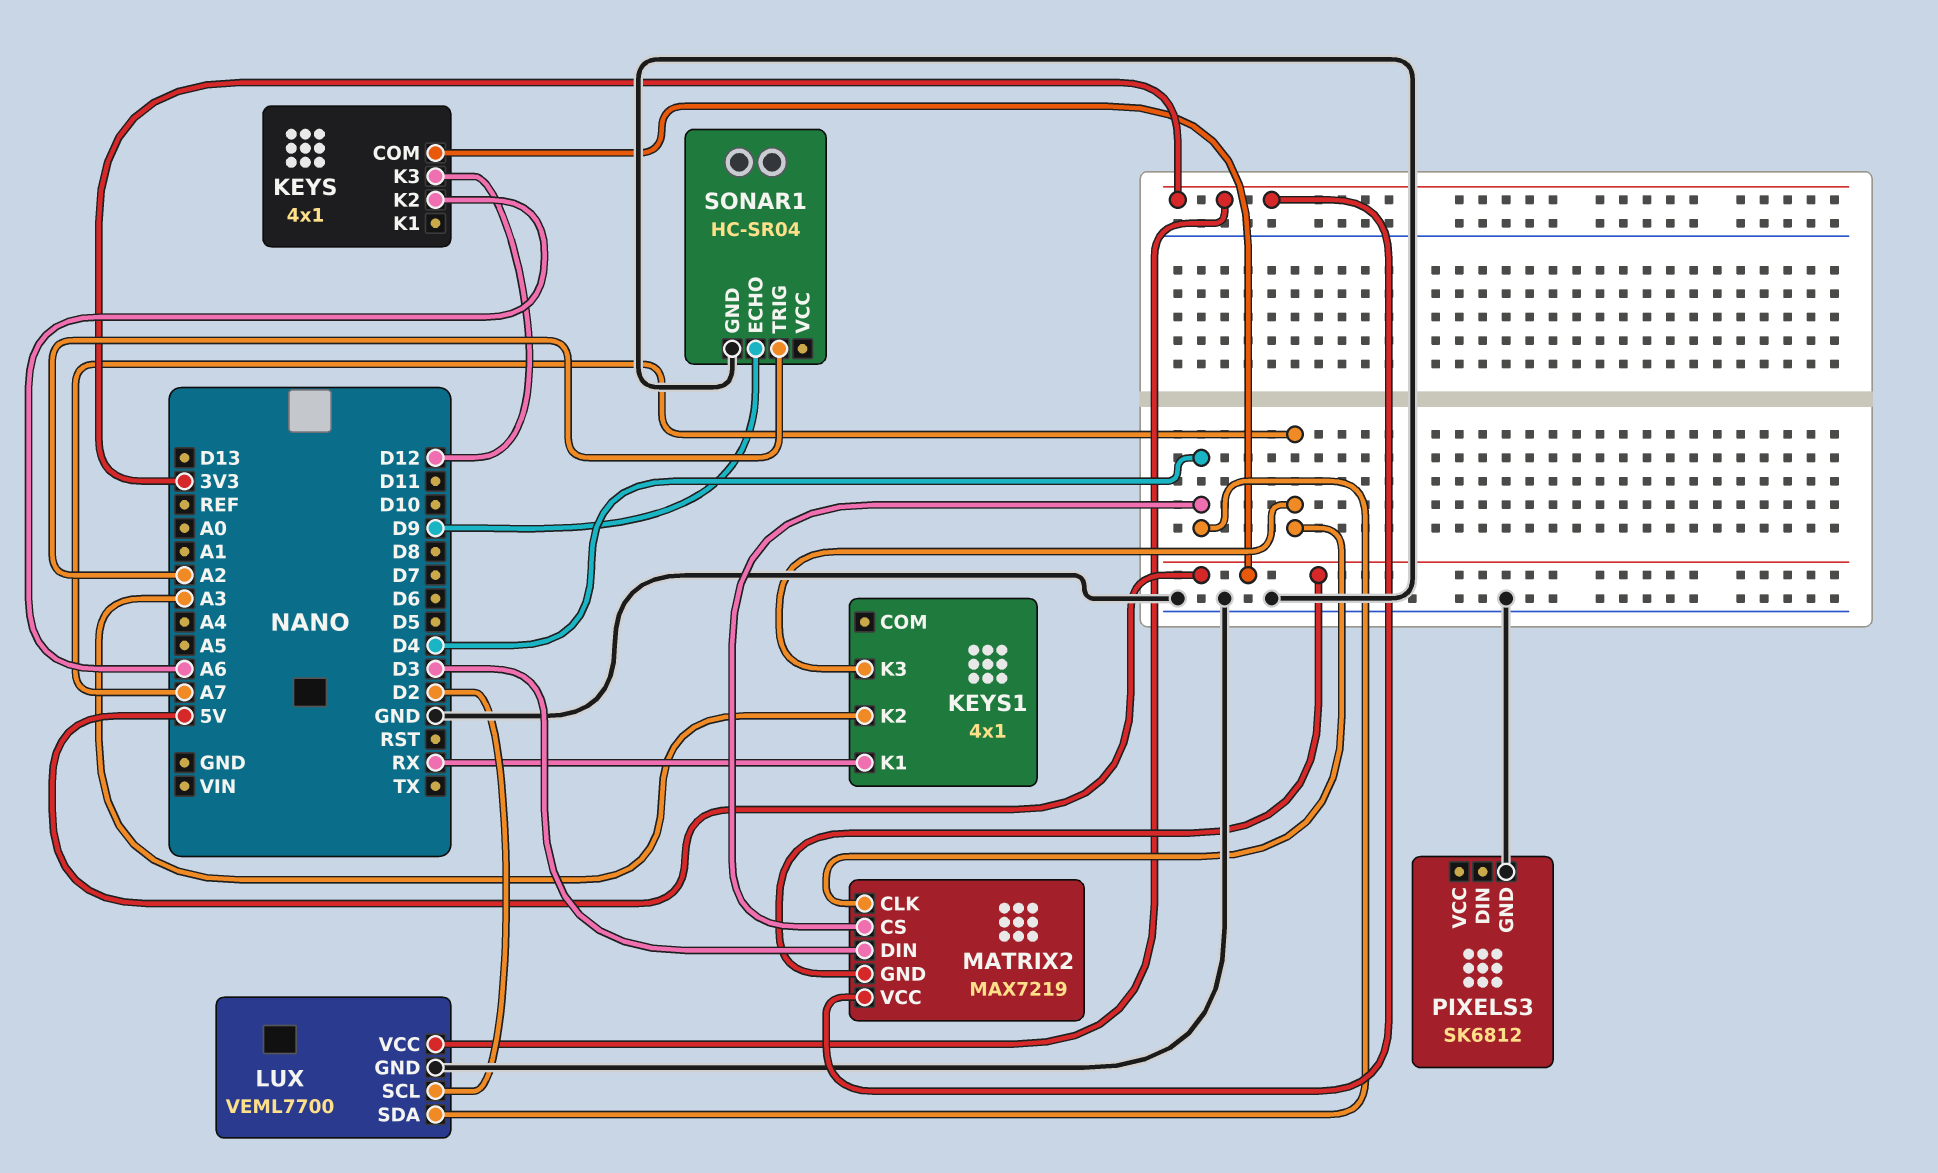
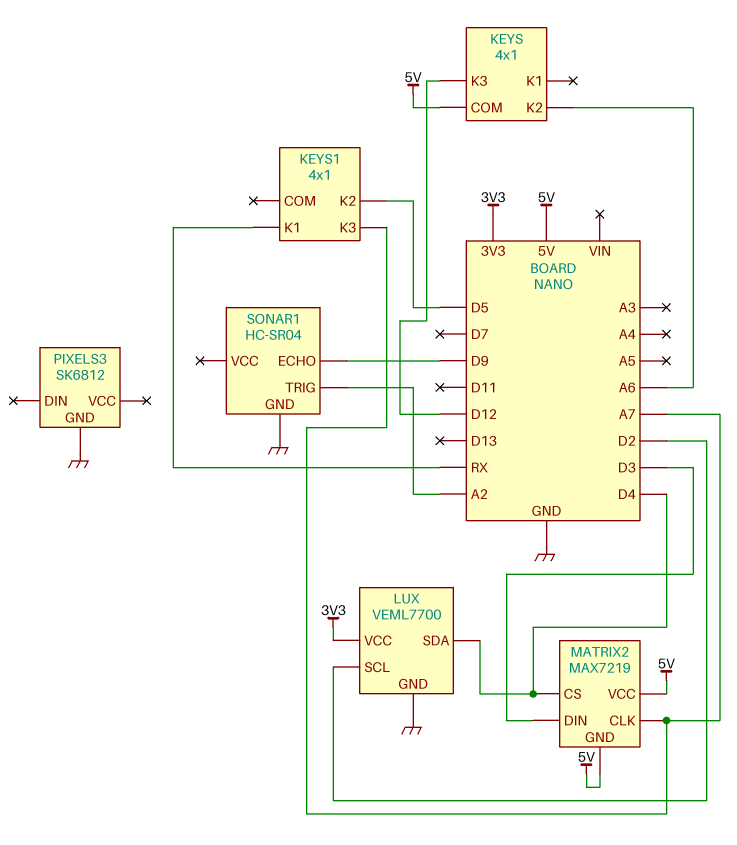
KEYS1 pin K2: A3 -> D5
MATRIX2 pin VCC: 3V3 -> 5V

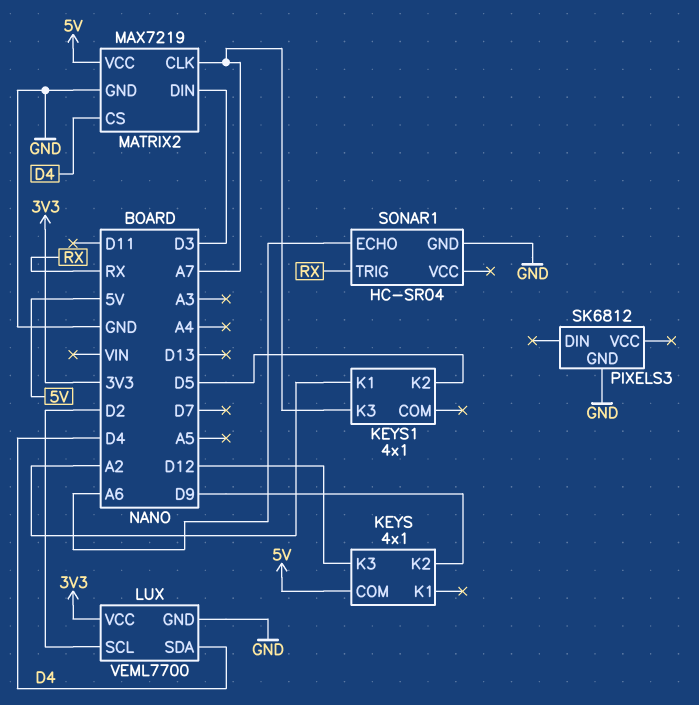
KEYS pin K2: A6 -> D9
KEYS1 pin K1: RX -> A2
MATRIX2 pin GND: 5V -> GND
SONAR1 pin ECHO: D9 -> A6
SONAR1 pin TRIG: A2 -> RX

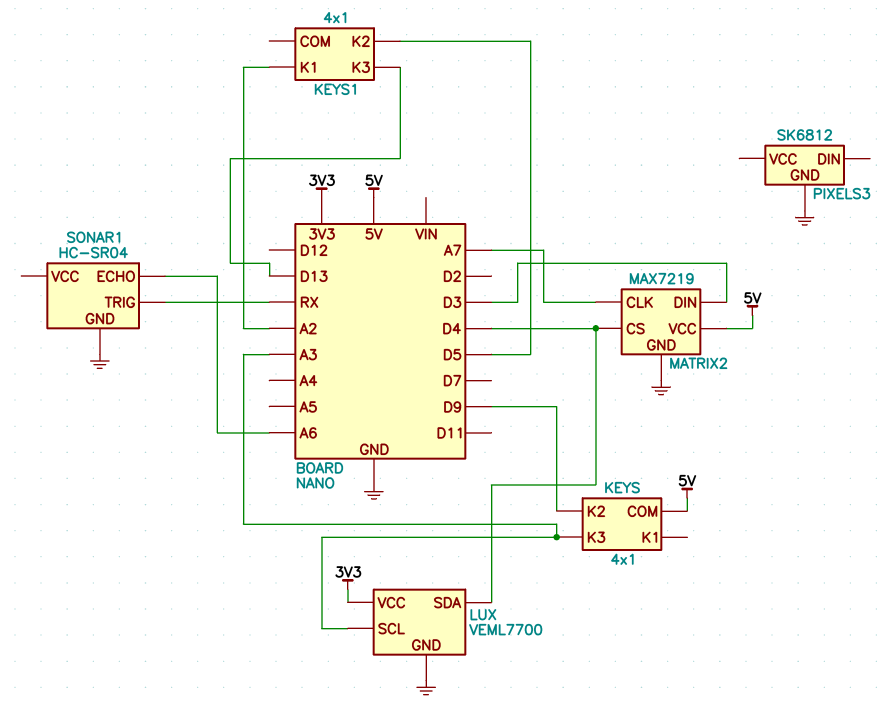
KEYS pin K3: D12 -> A3
KEYS1 pin K3: A7 -> D13
LUX pin SCL: D2 -> A3

